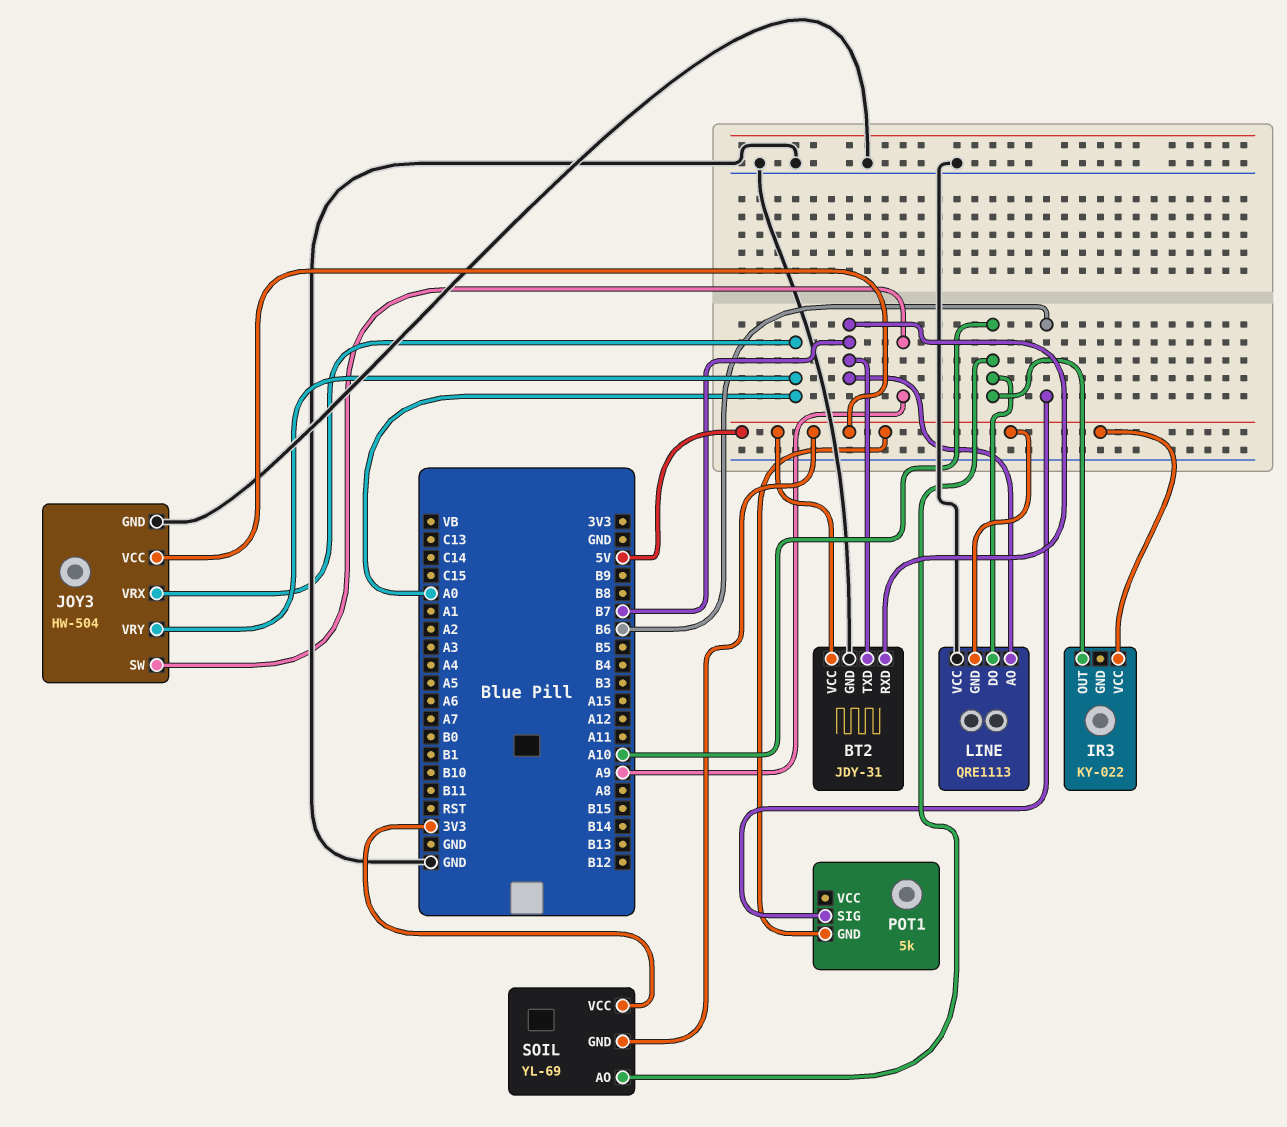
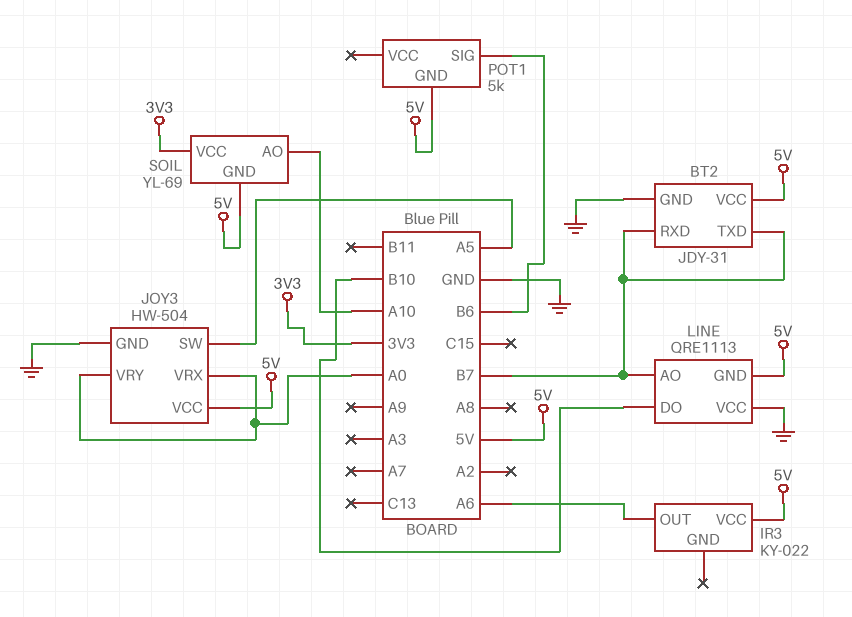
IR3 pin OUT: A10 -> A6
JOY3 pin SW: A9 -> A5
LINE pin DO: A10 -> B10

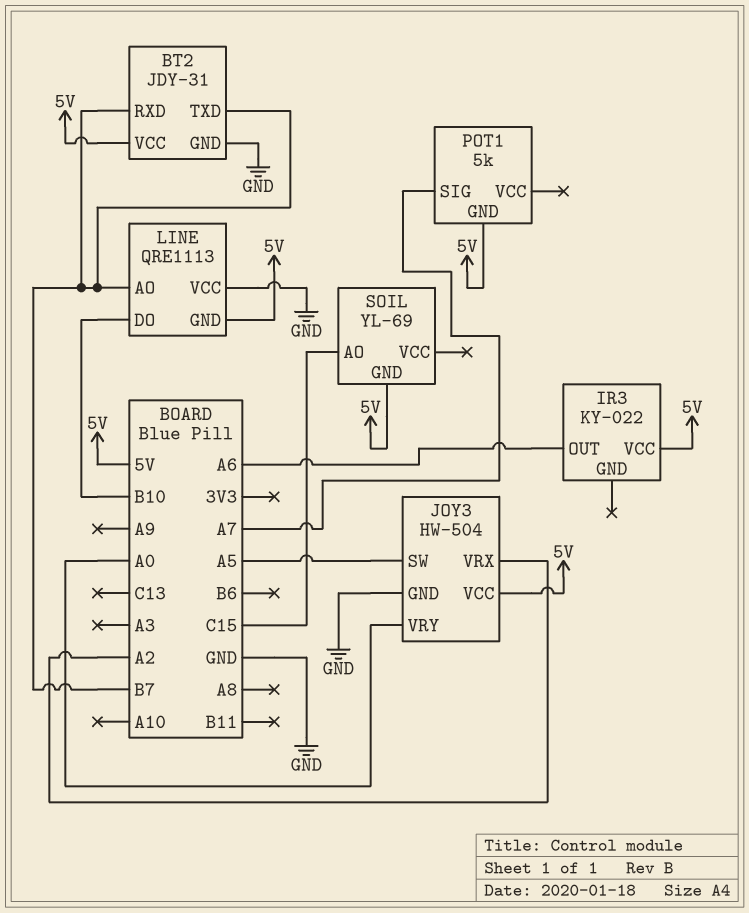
JOY3 pin VRX: A0 -> A2
POT1 pin SIG: B6 -> A7
SOIL pin AO: A10 -> C15
SOIL pin VCC: 3V3 -> none

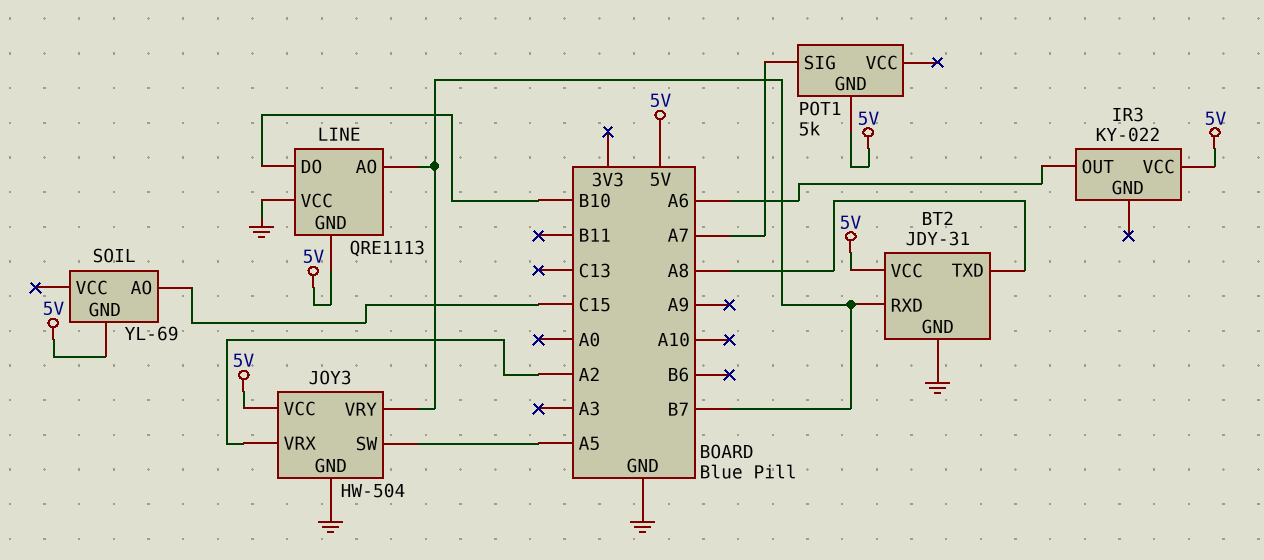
BT2 pin TXD: B7 -> A8
JOY3 pin VRY: A0 -> B7

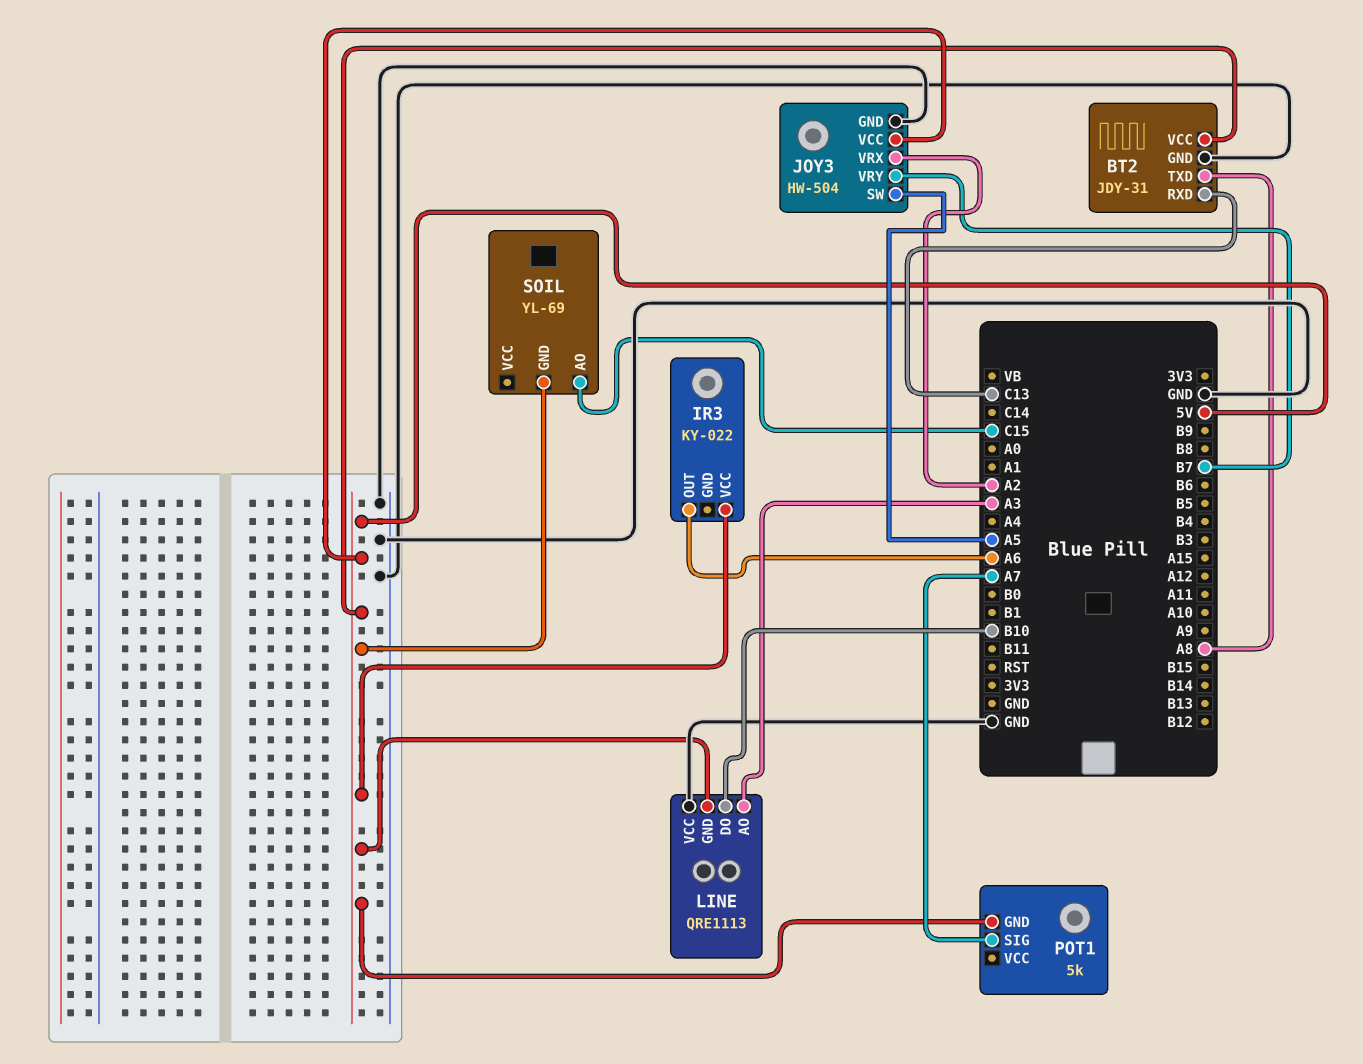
BT2 pin RXD: B7 -> C13
LINE pin AO: B7 -> A3

